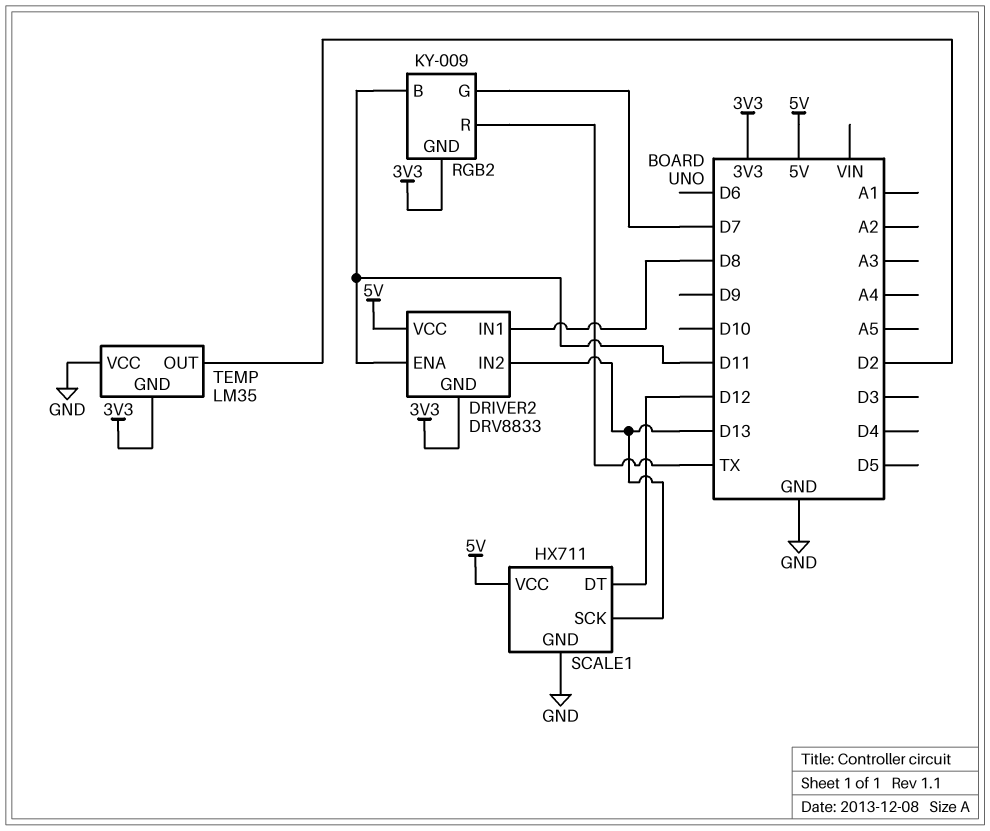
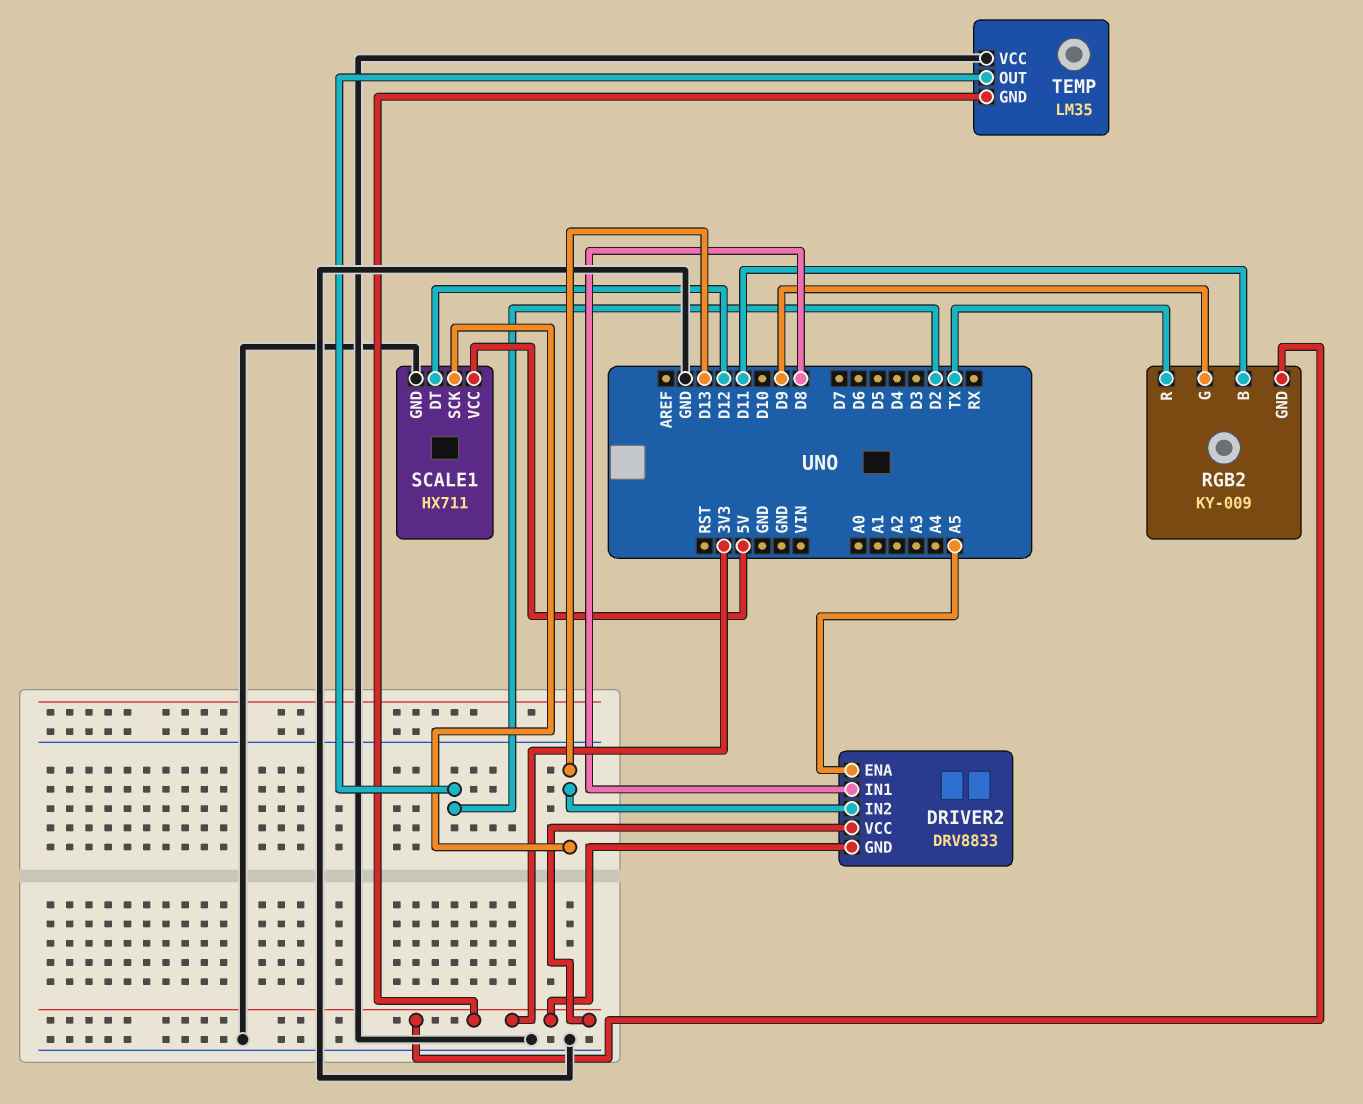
DRIVER2 pin ENA: D11 -> A5
DRIVER2 pin VCC: 5V -> 3V3
RGB2 pin G: D7 -> D9

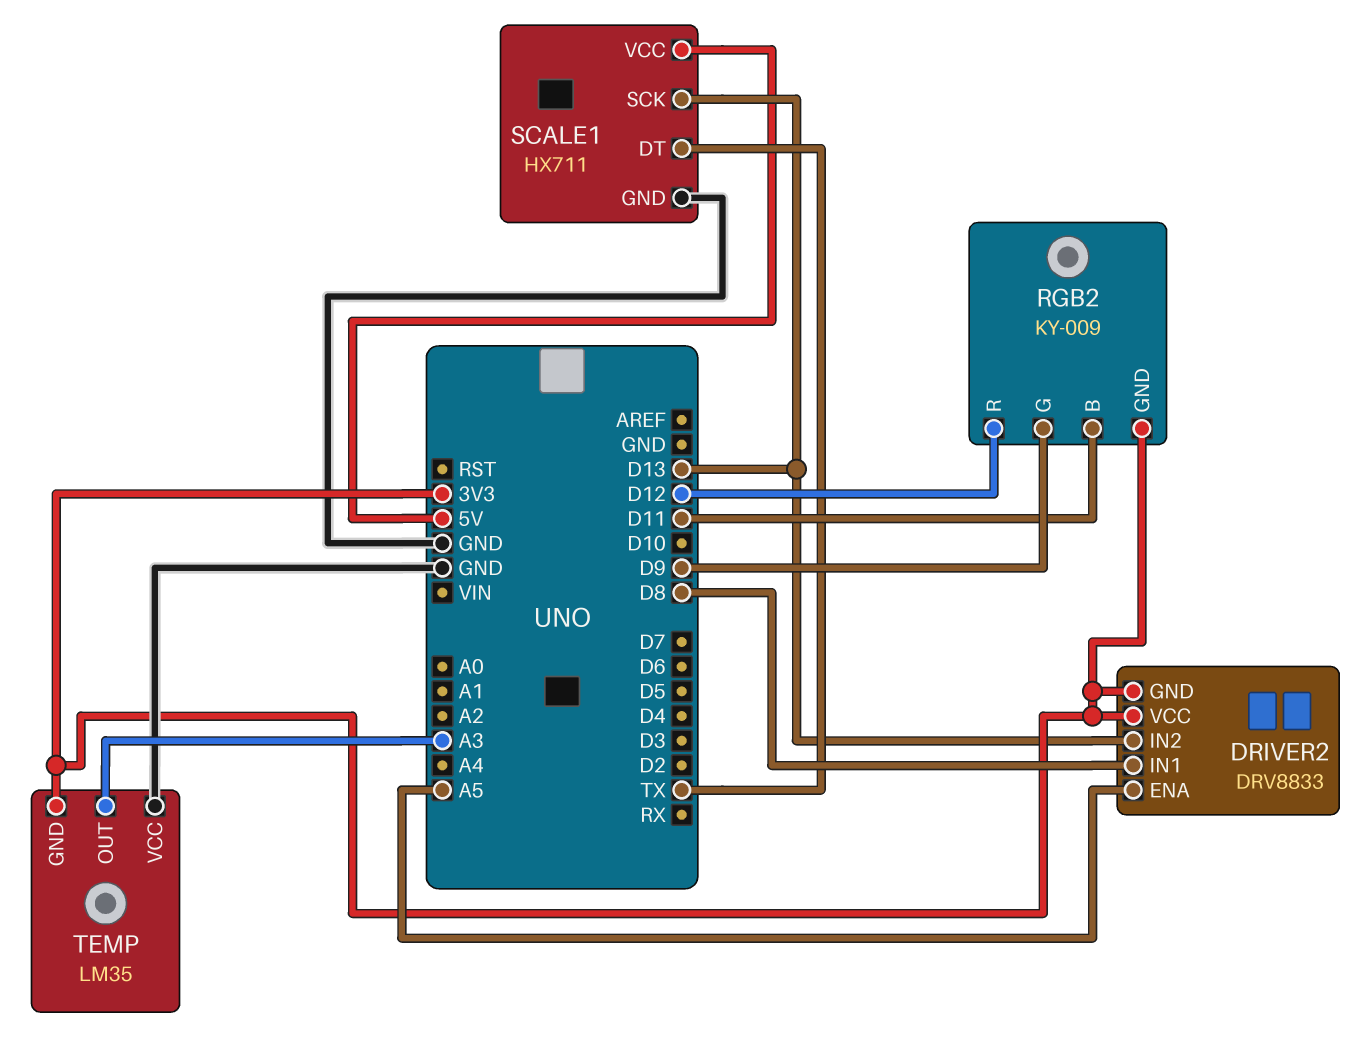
RGB2 pin R: TX -> D12
SCALE1 pin DT: D12 -> TX
TEMP pin OUT: D2 -> A3

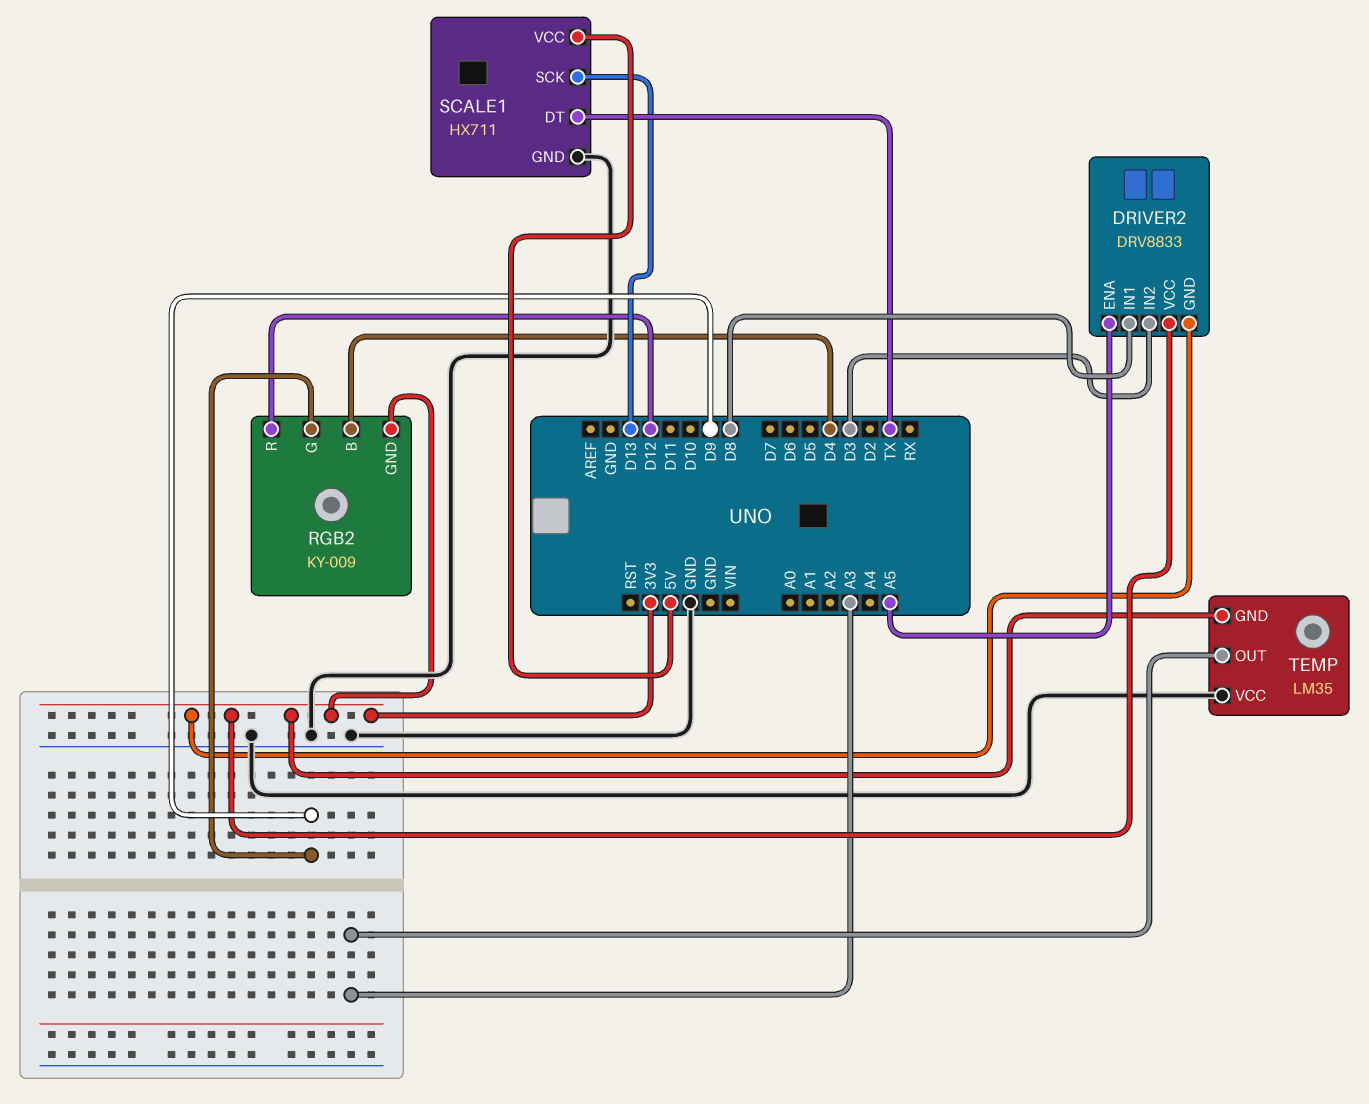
DRIVER2 pin IN2: D13 -> D3
RGB2 pin B: D11 -> D4

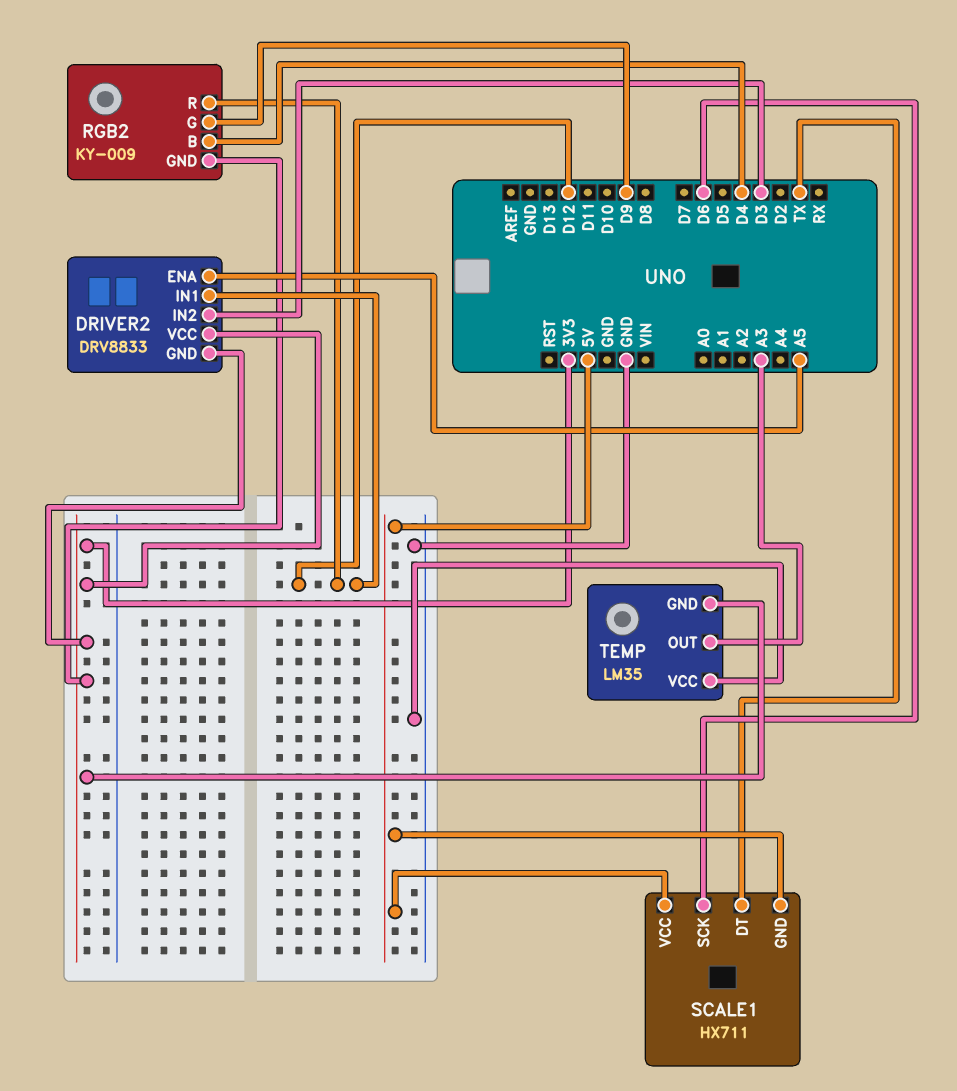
DRIVER2 pin IN1: D8 -> D12
SCALE1 pin GND: GND -> 5V
SCALE1 pin SCK: D13 -> D6

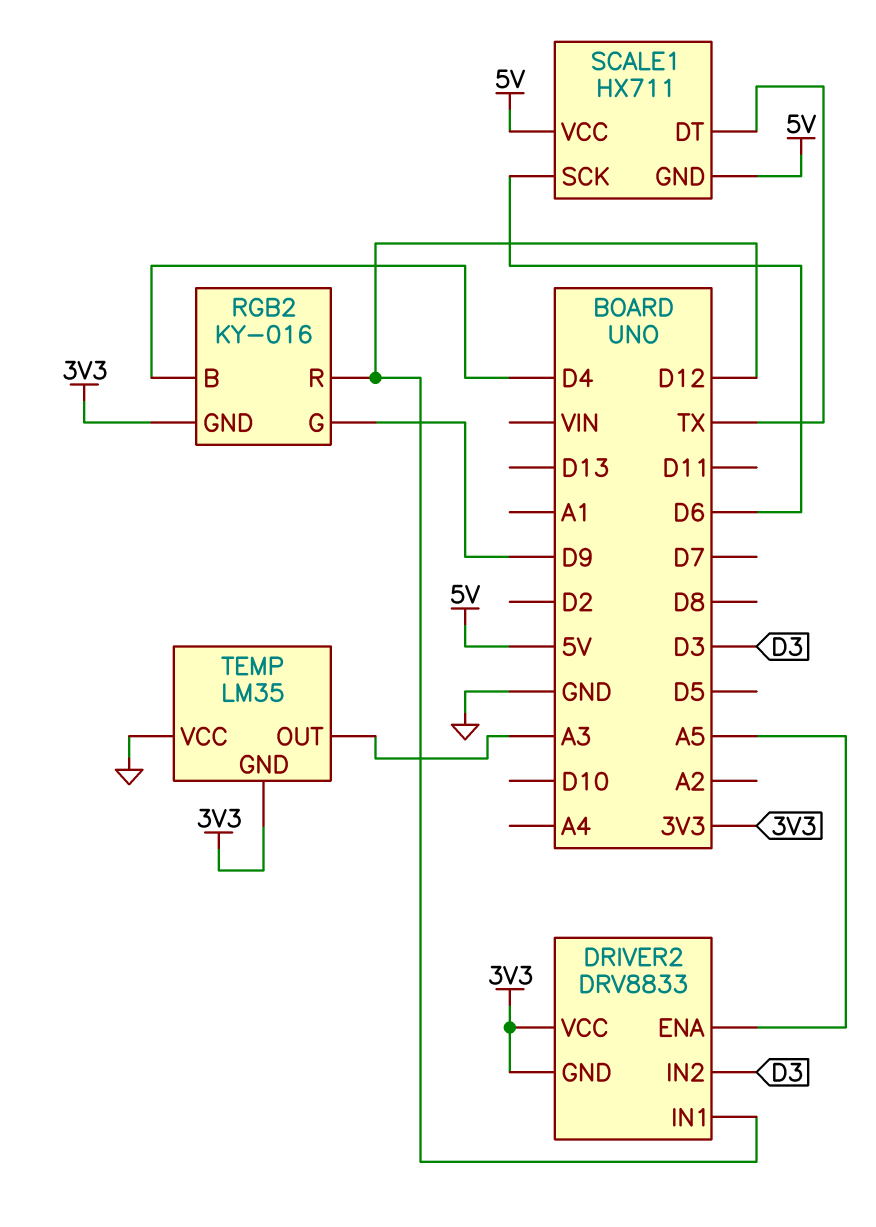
RGB2: KY-009 -> KY-016

